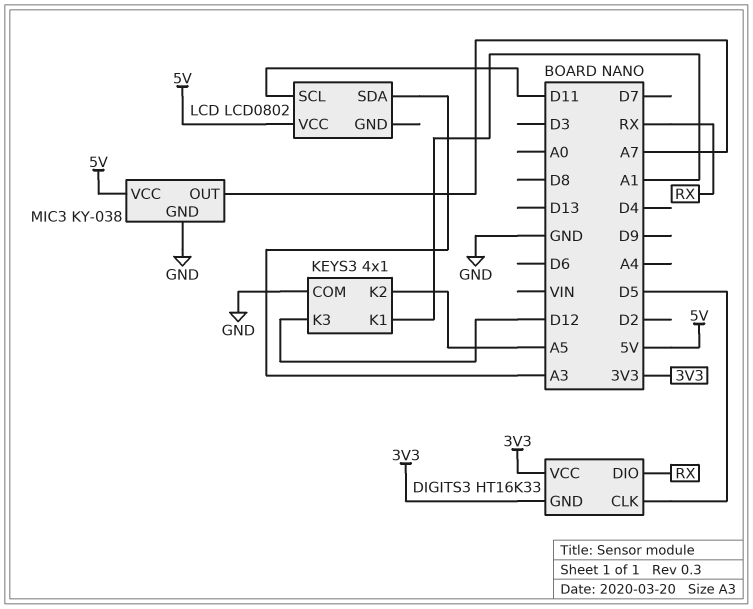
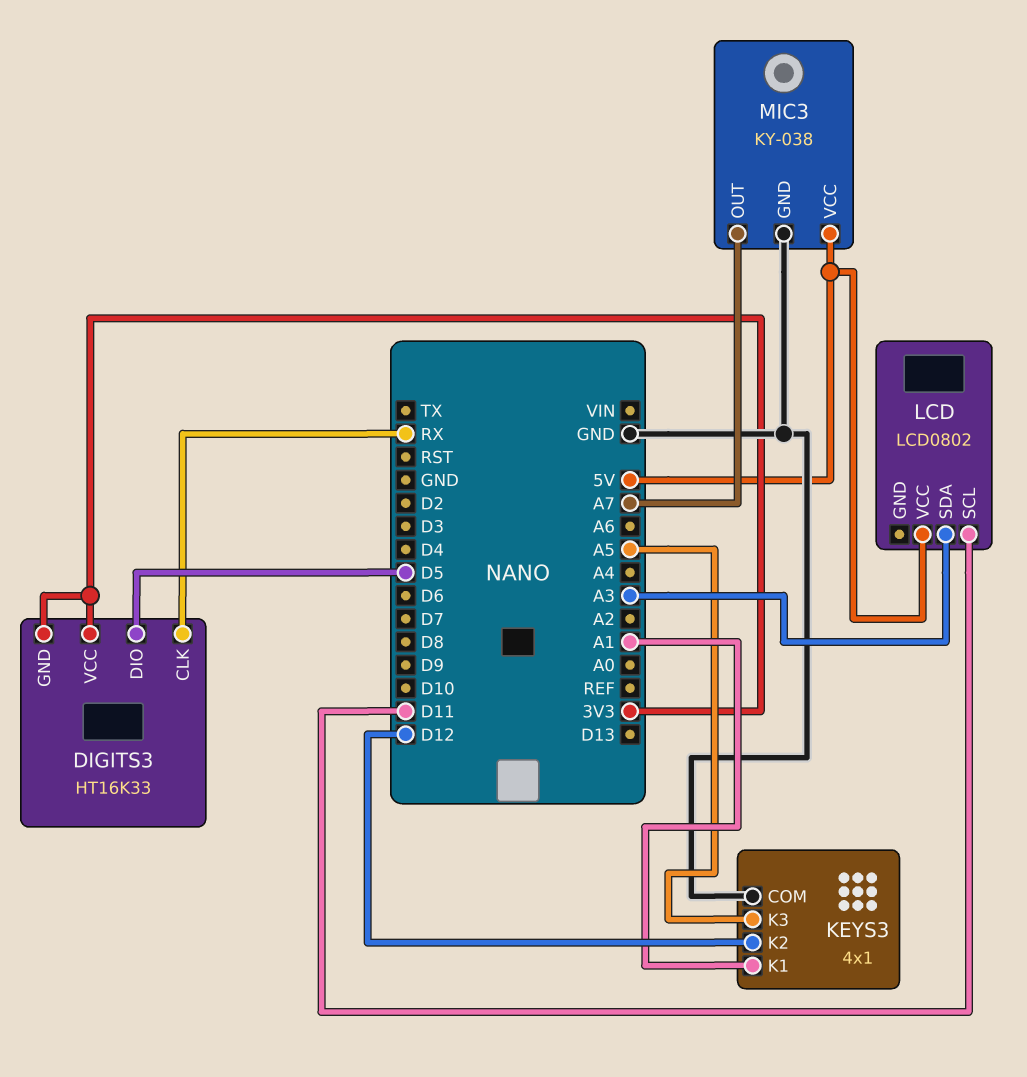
DIGITS3 pin CLK: D5 -> RX
DIGITS3 pin DIO: RX -> D5
KEYS3 pin K2: A5 -> D12
KEYS3 pin K3: D12 -> A5

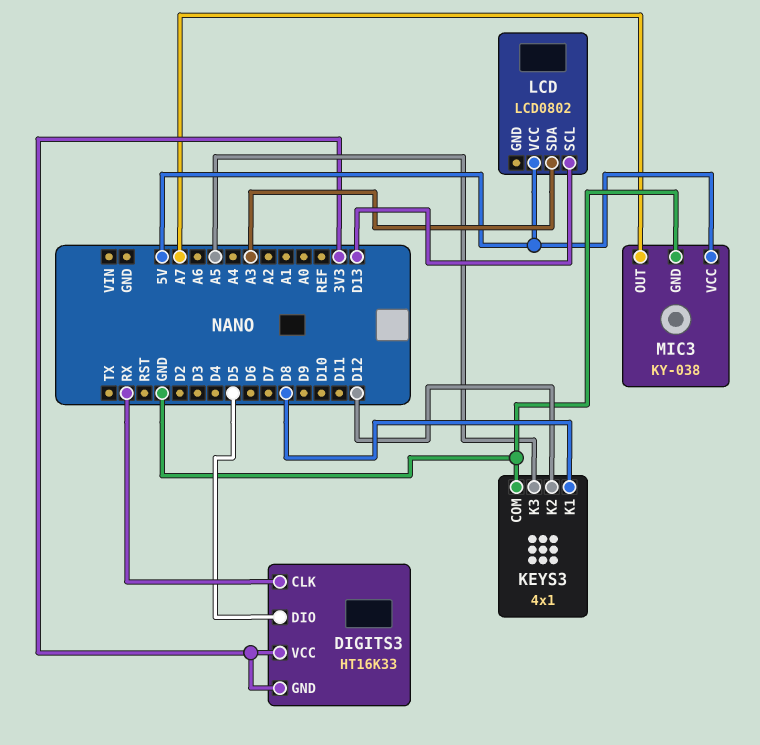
KEYS3 pin K1: A1 -> D8
LCD pin SCL: D11 -> D13

